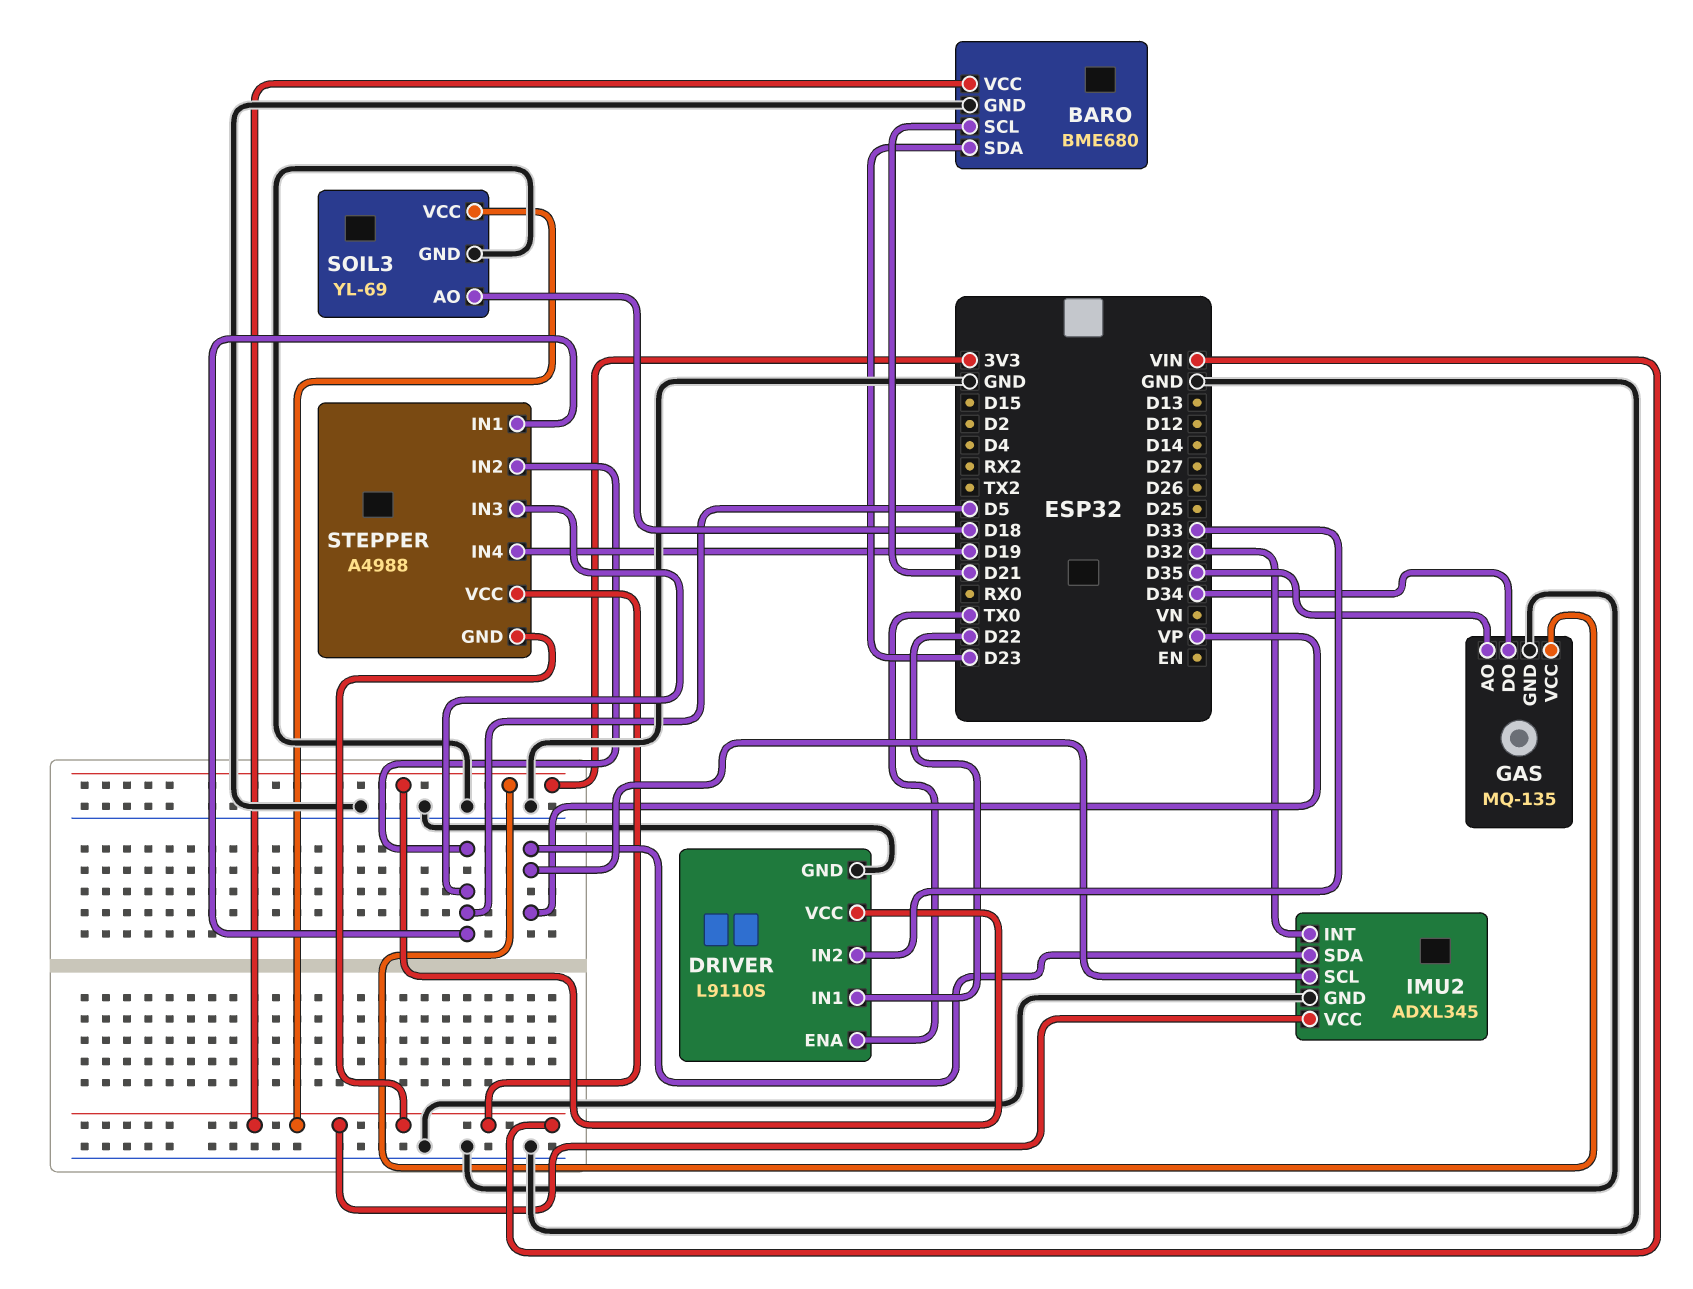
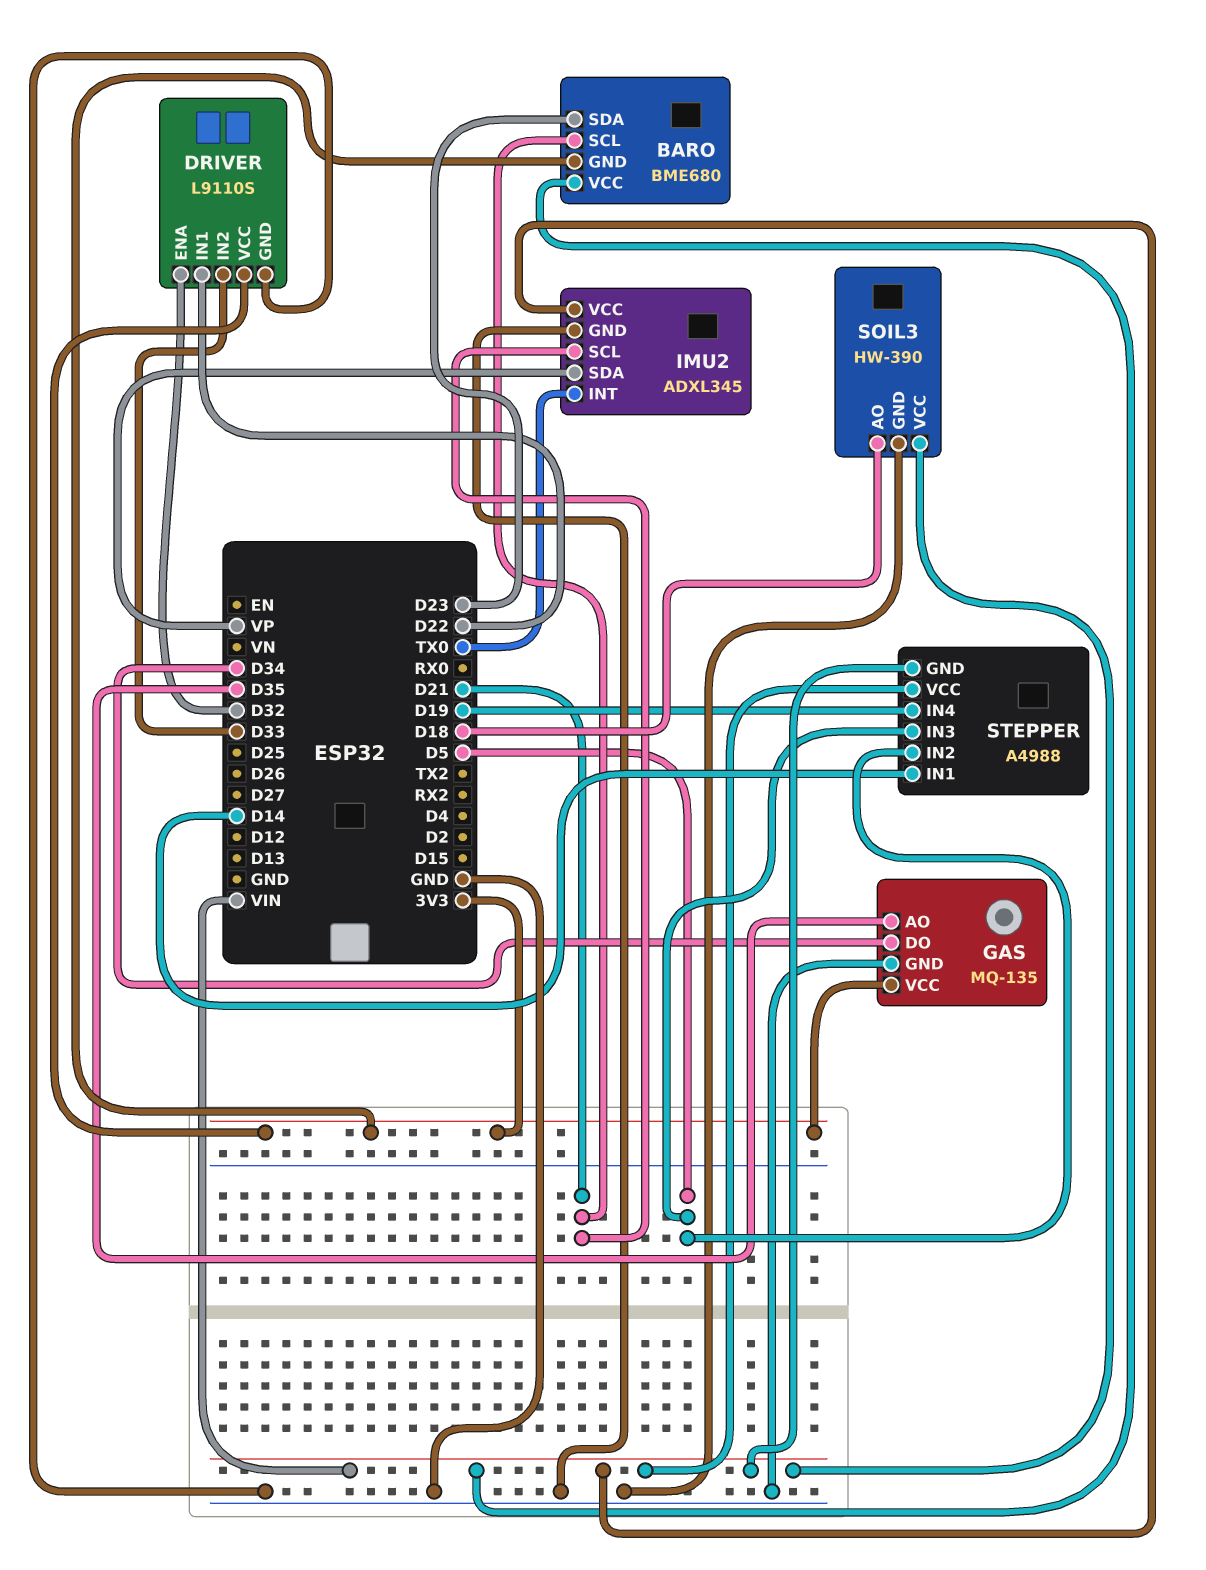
BARO pin GND: GND -> 3V3
DRIVER pin ENA: TX0 -> D32
IMU2 pin INT: D32 -> TX0
IMU2 pin SCL: VP -> D21
SOIL3: YL-69 -> HW-390
STEPPER pin IN1: D5 -> D14

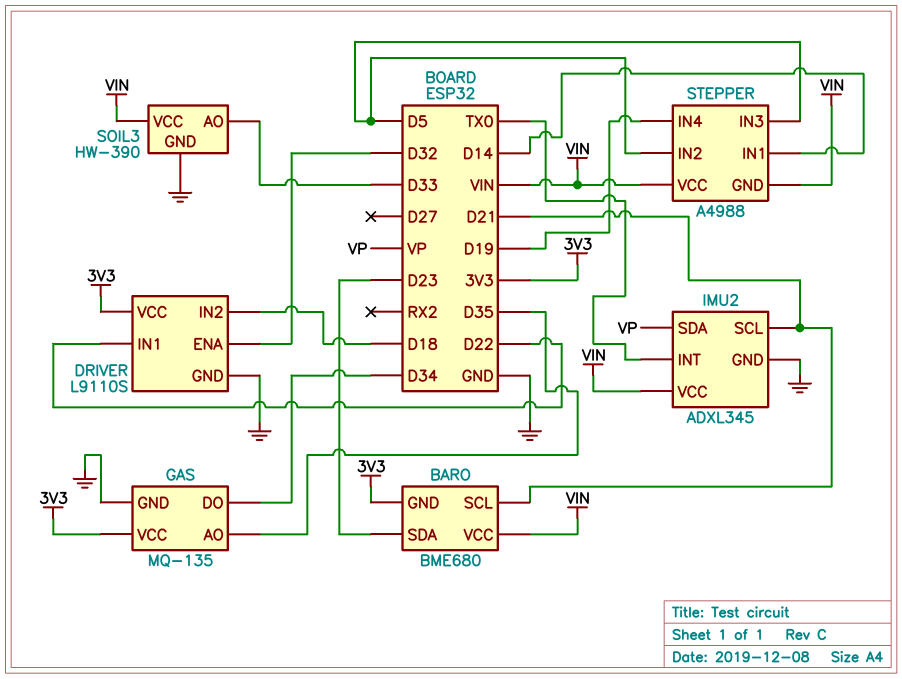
DRIVER pin IN2: D33 -> D18
SOIL3 pin AO: D18 -> D33

